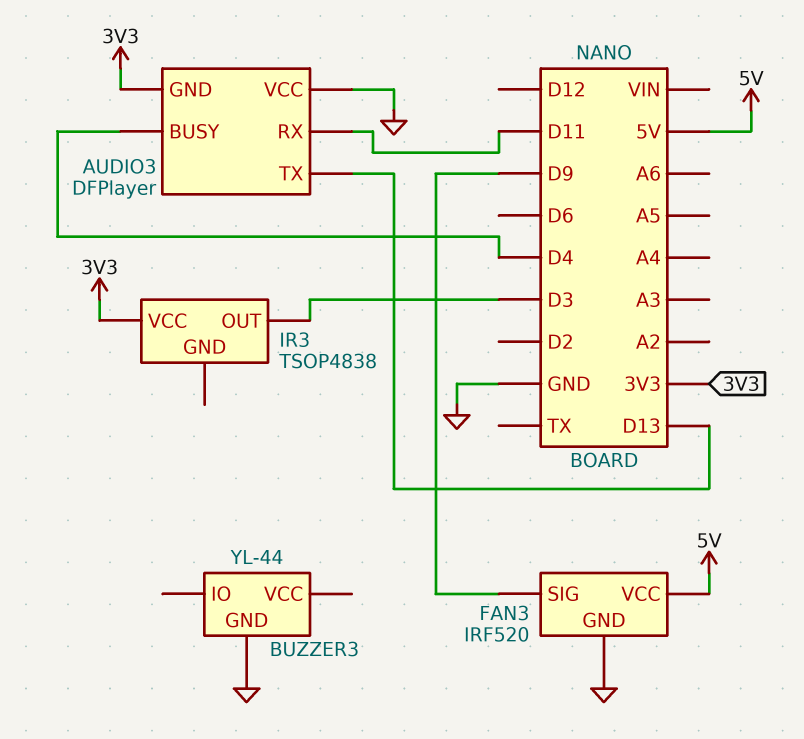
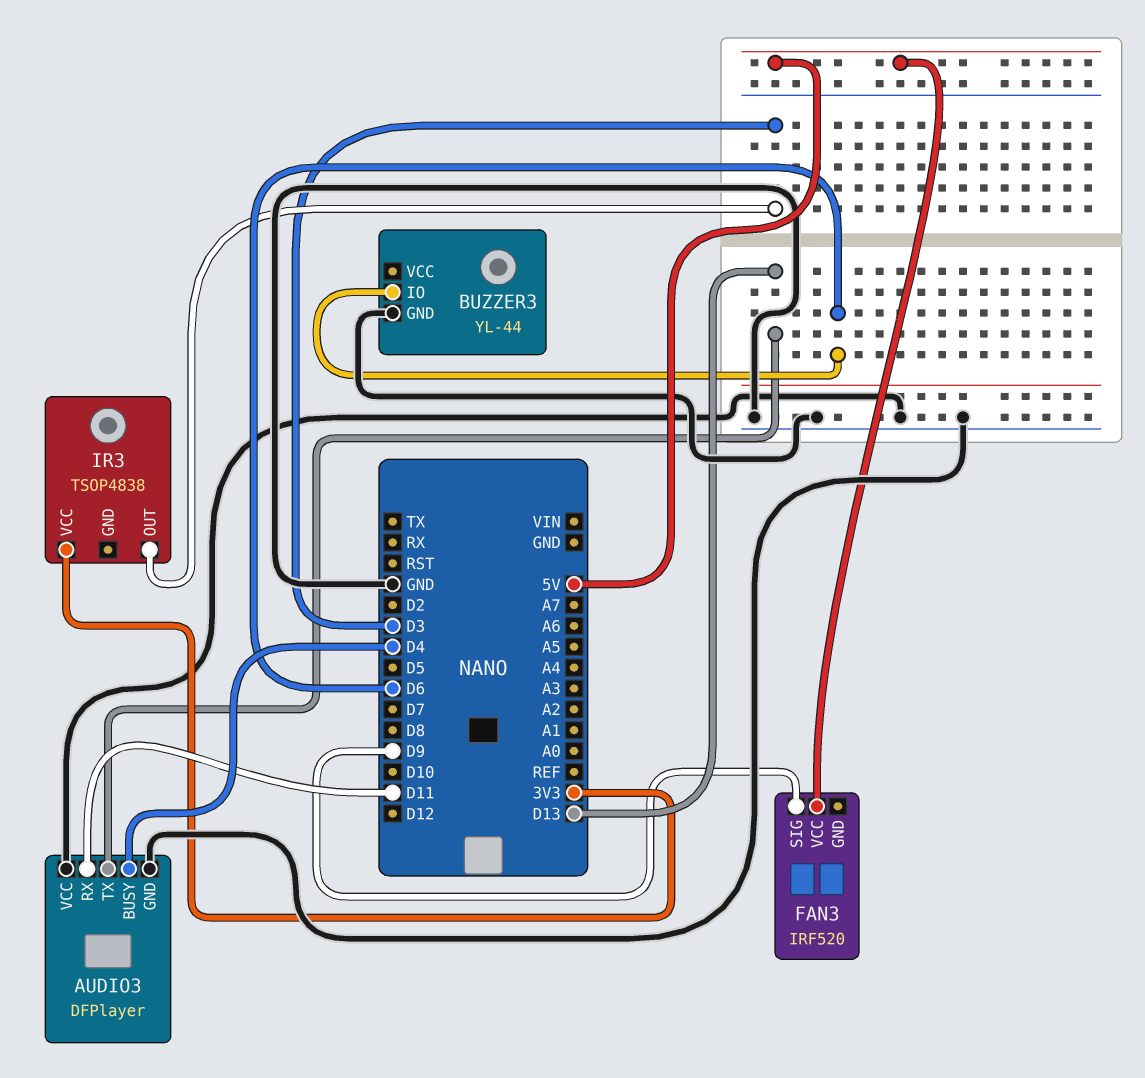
AUDIO3 pin GND: 3V3 -> GND
BUZZER3 pin IO: none -> D6
FAN3 pin GND: GND -> none

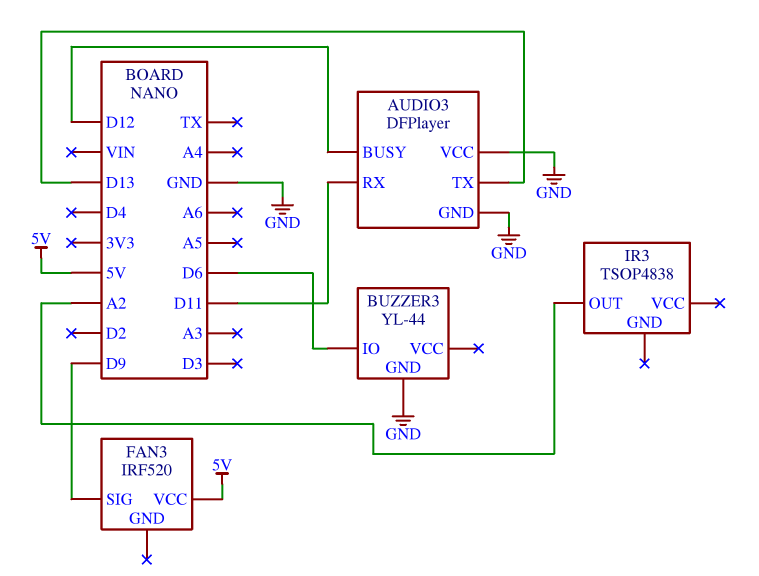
AUDIO3 pin BUSY: D4 -> D12
IR3 pin OUT: D3 -> A2
IR3 pin VCC: 3V3 -> none

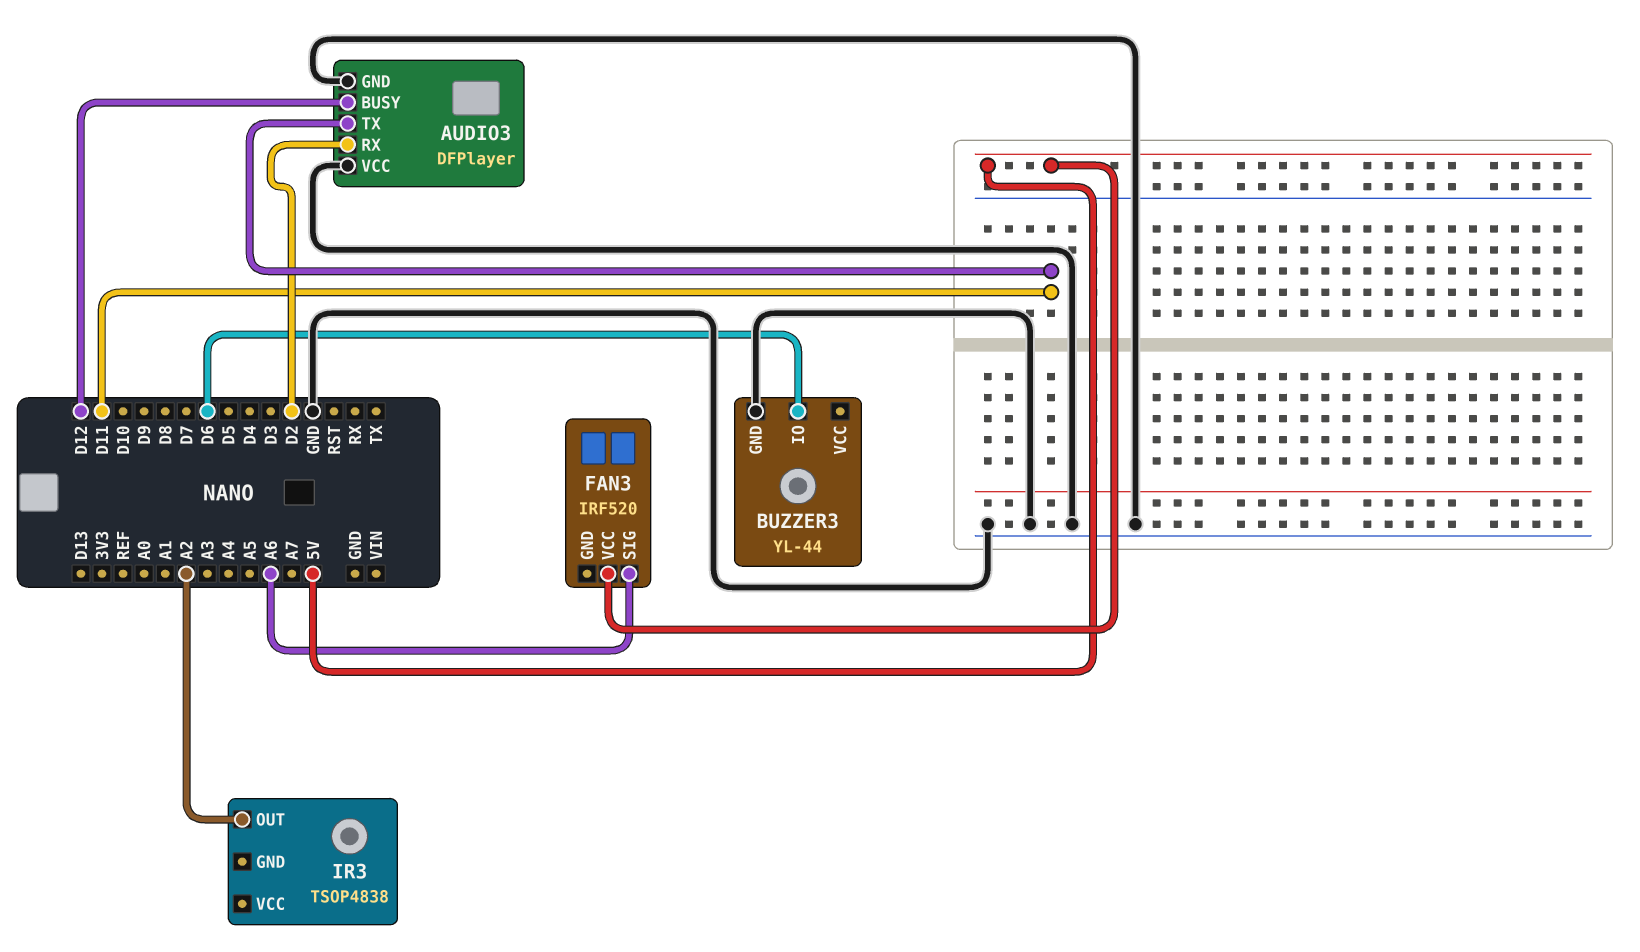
AUDIO3 pin RX: D11 -> D2
AUDIO3 pin TX: D13 -> D11
FAN3 pin SIG: D9 -> A6

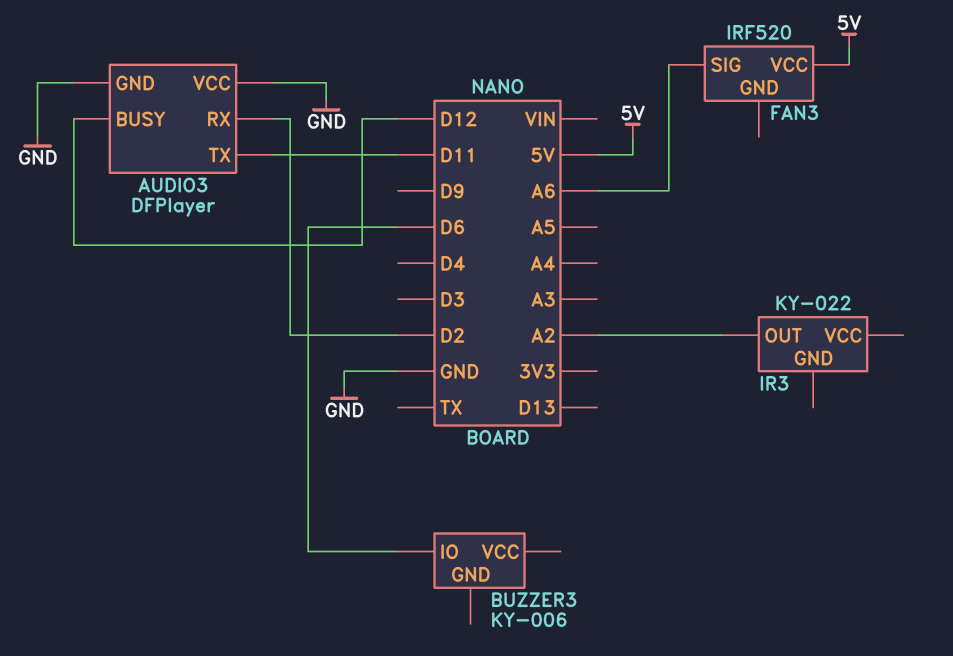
BUZZER3: YL-44 -> KY-006
BUZZER3 pin GND: GND -> none
IR3: TSOP4838 -> KY-022

